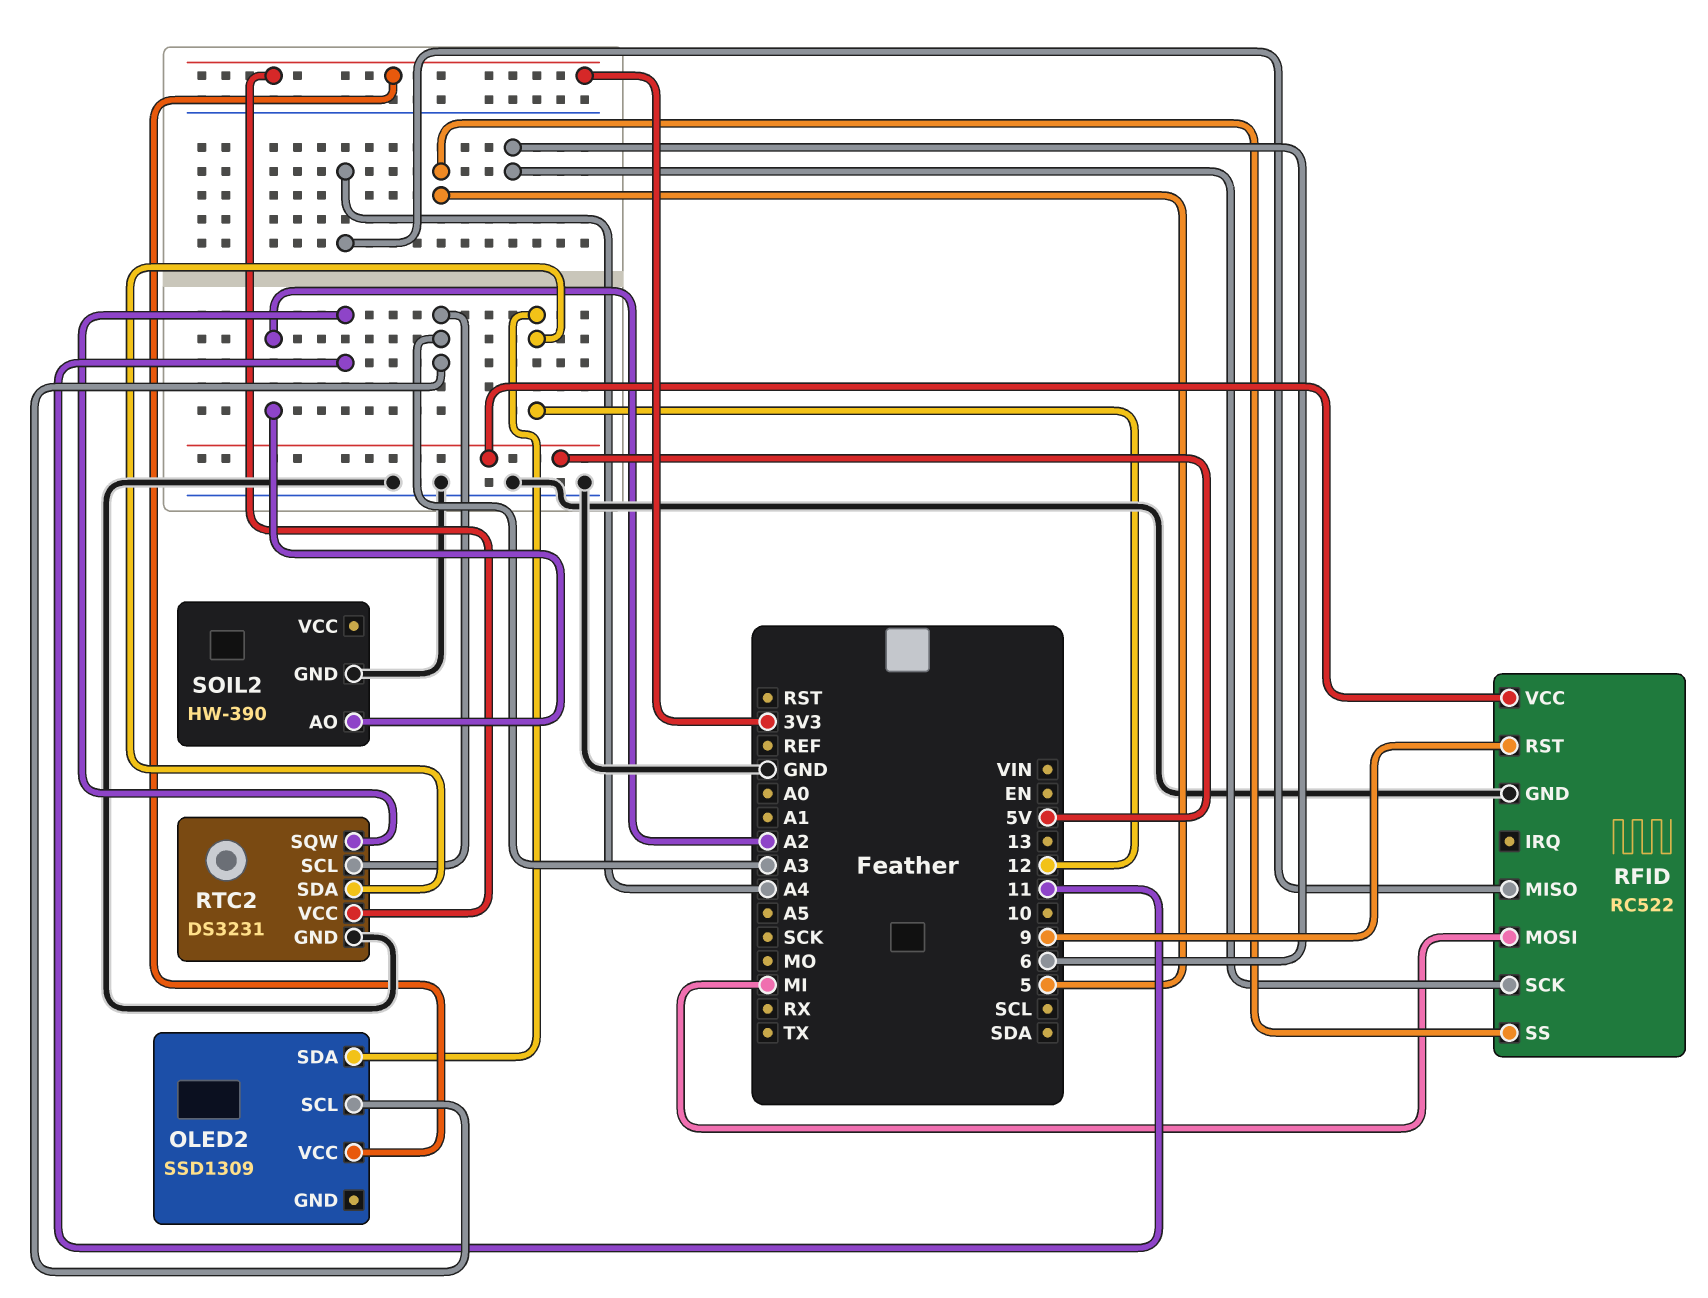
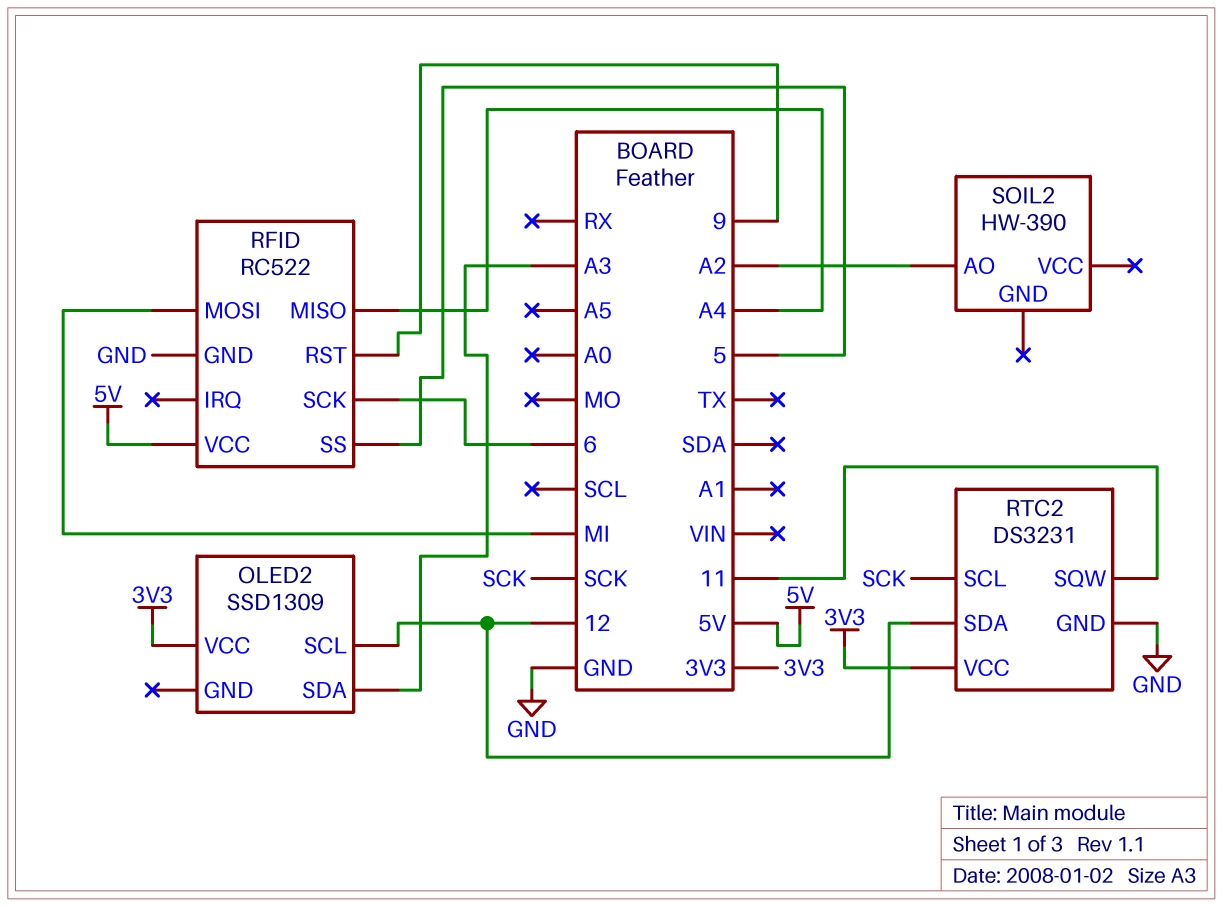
OLED2 pin SCL: A3 -> 12
OLED2 pin SDA: 12 -> A3
RTC2 pin SCL: A3 -> SCK
SOIL2 pin GND: GND -> none

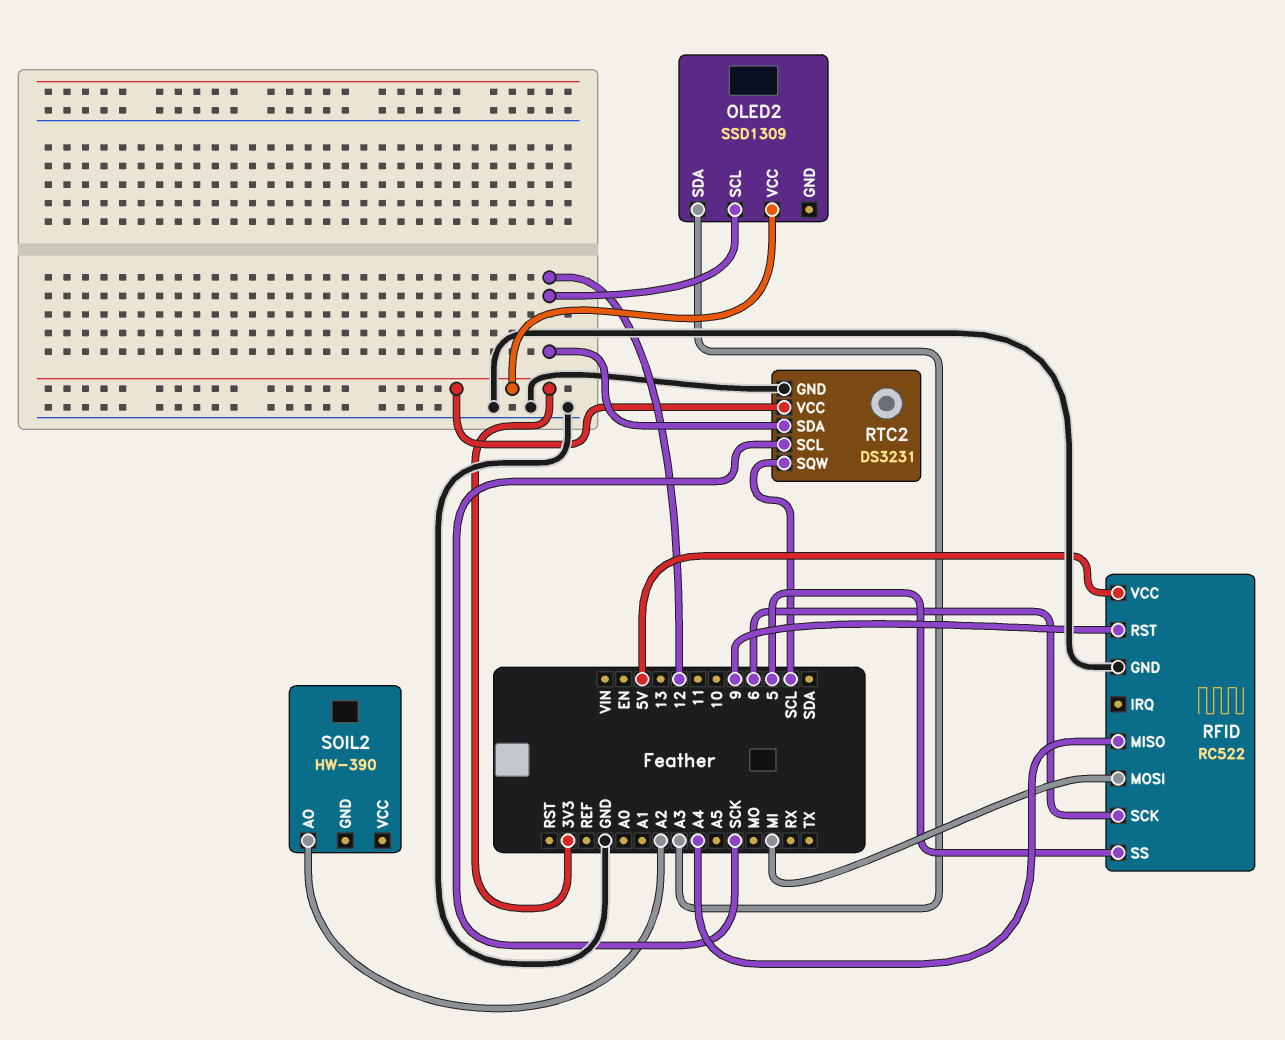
RTC2 pin SQW: 11 -> SCL

